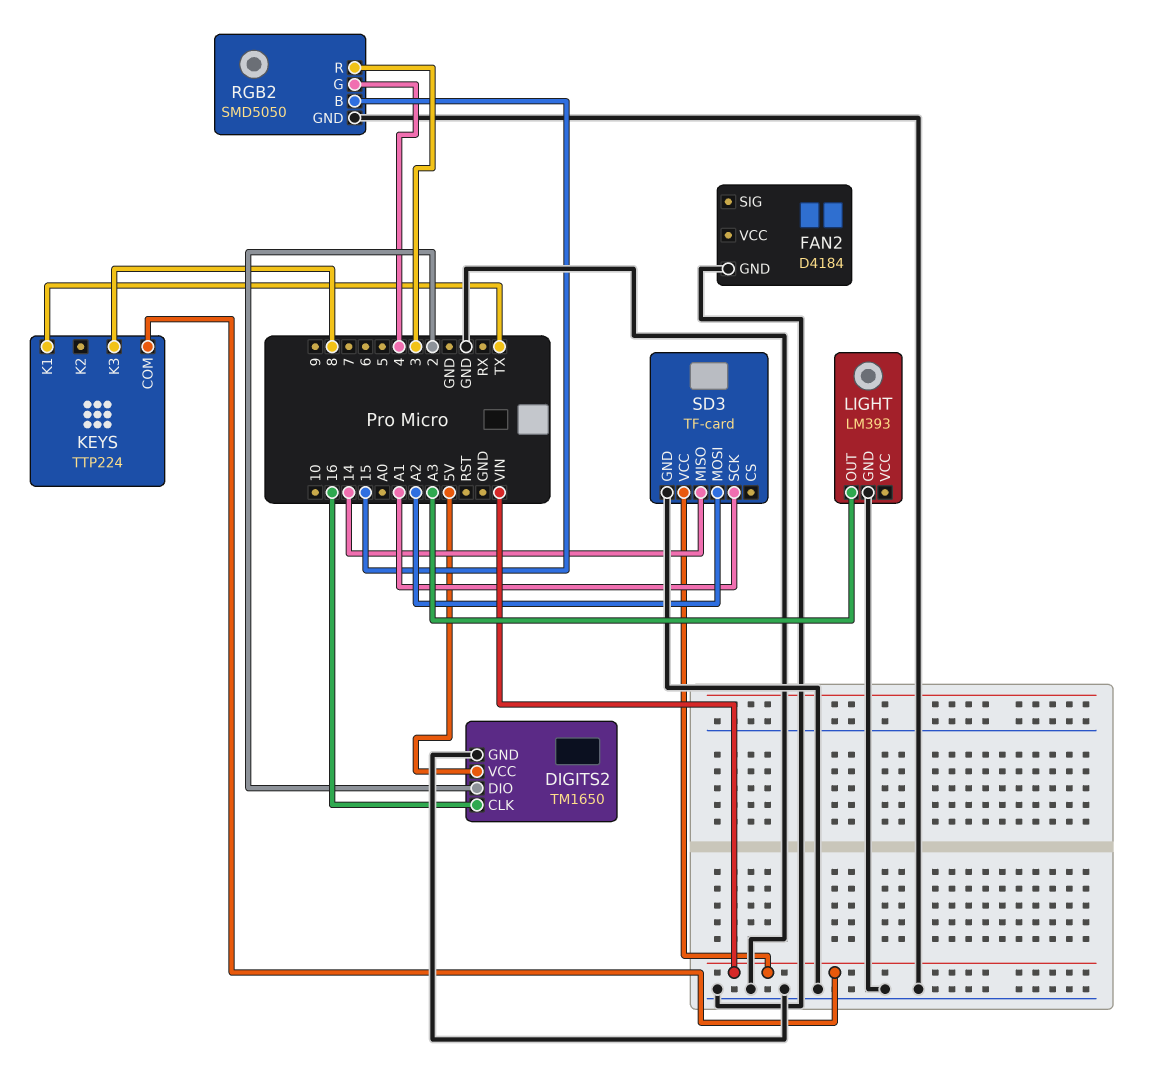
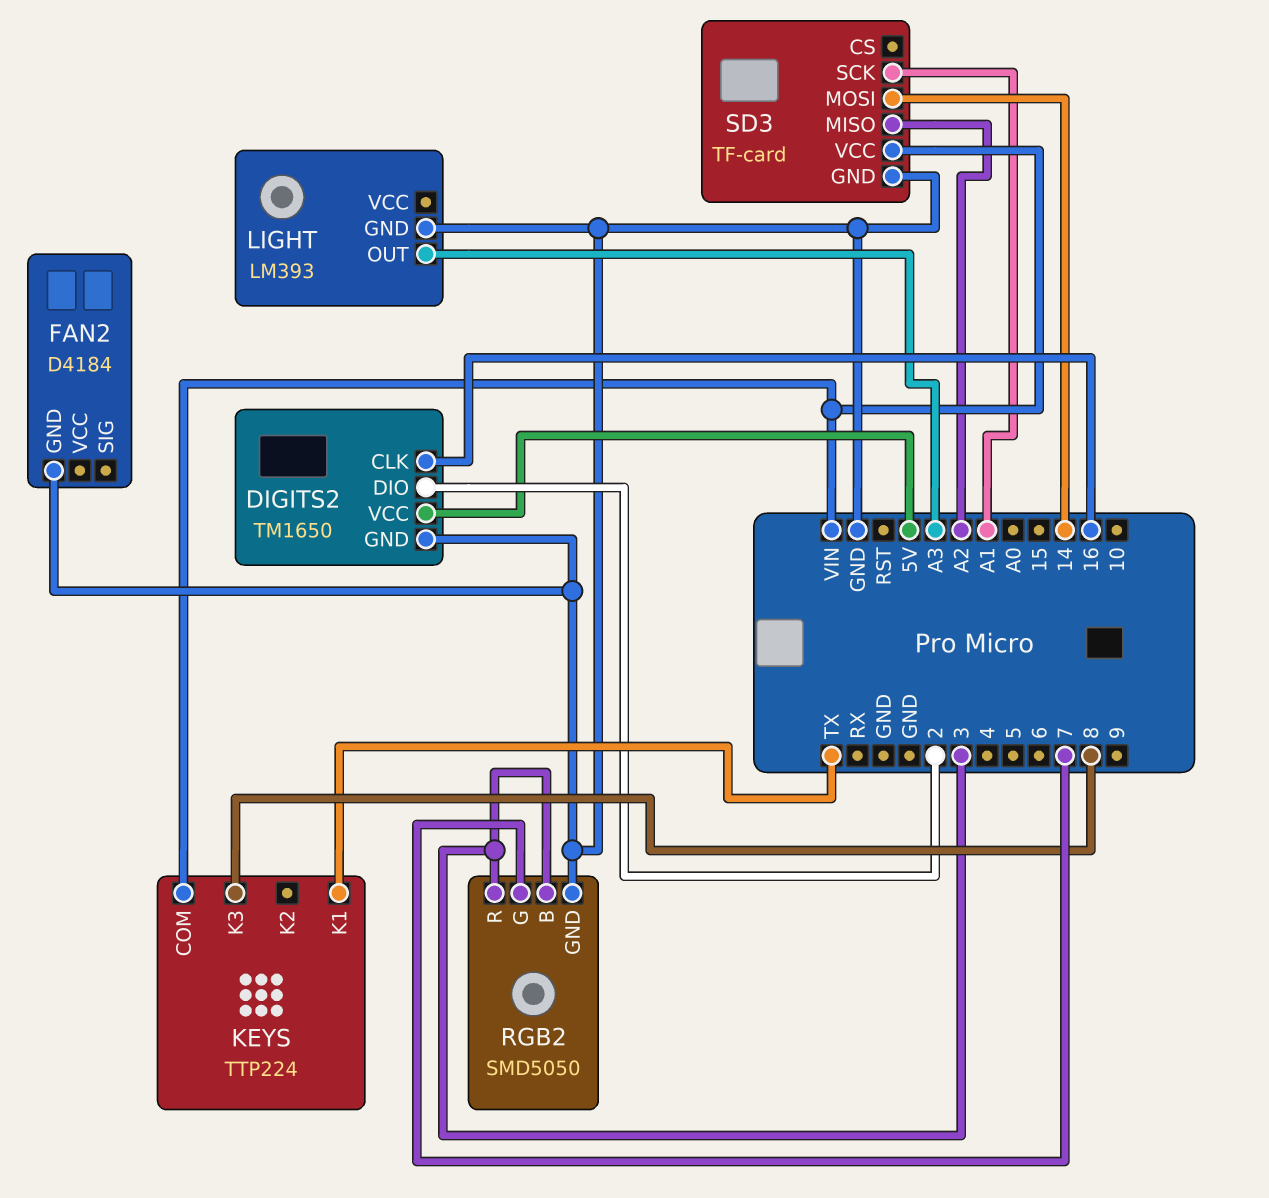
RGB2 pin B: 15 -> 3
RGB2 pin G: 4 -> 7
SD3 pin MISO: 14 -> A2
SD3 pin MOSI: A2 -> 14

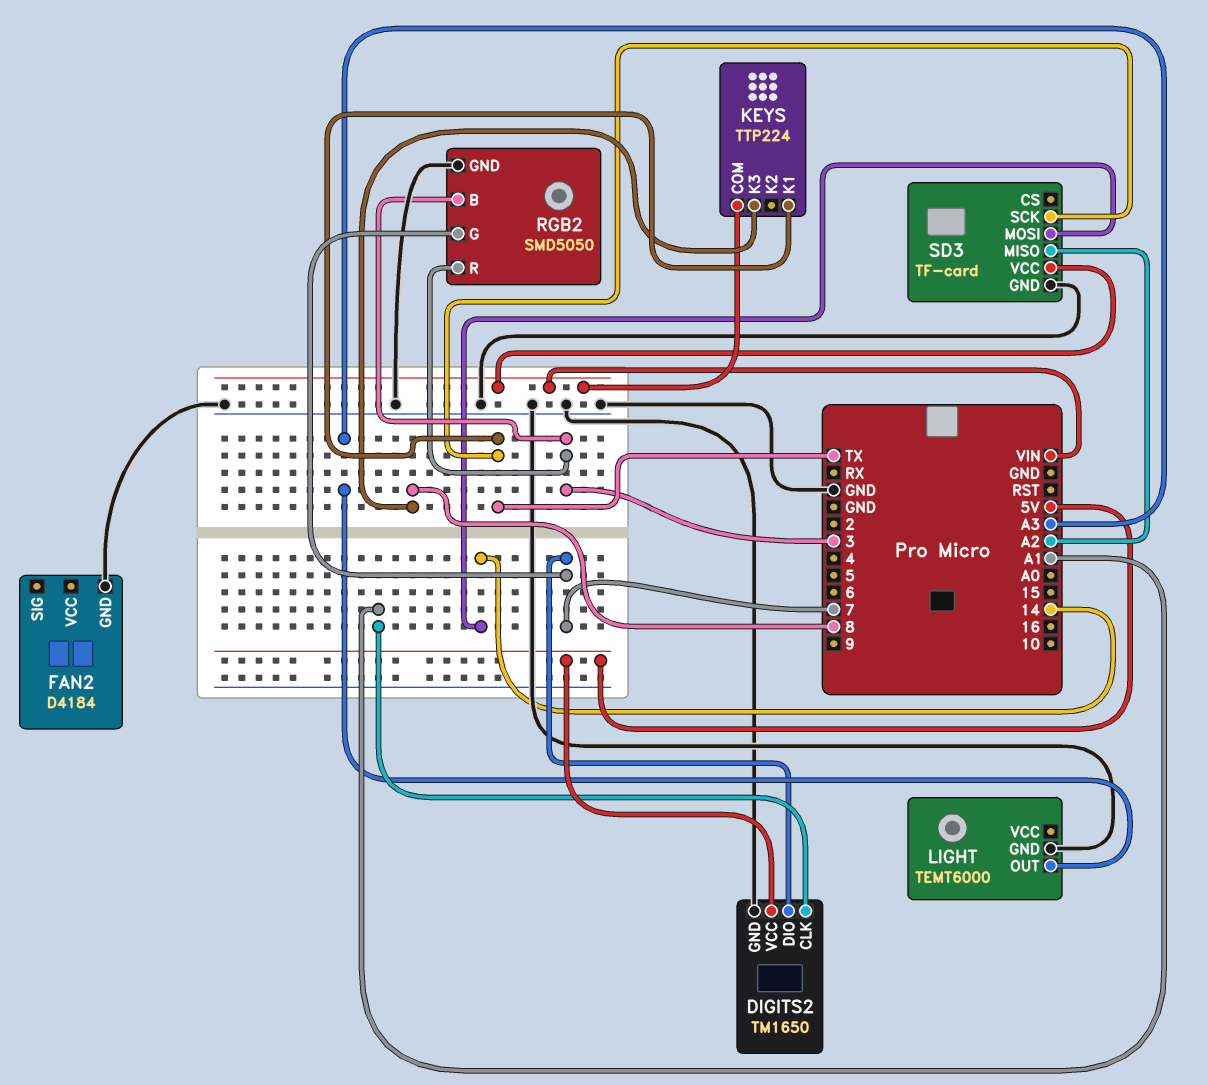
DIGITS2 pin CLK: 16 -> A1
DIGITS2 pin DIO: 2 -> 7
LIGHT: LM393 -> TEMT6000
SD3 pin SCK: A1 -> TX

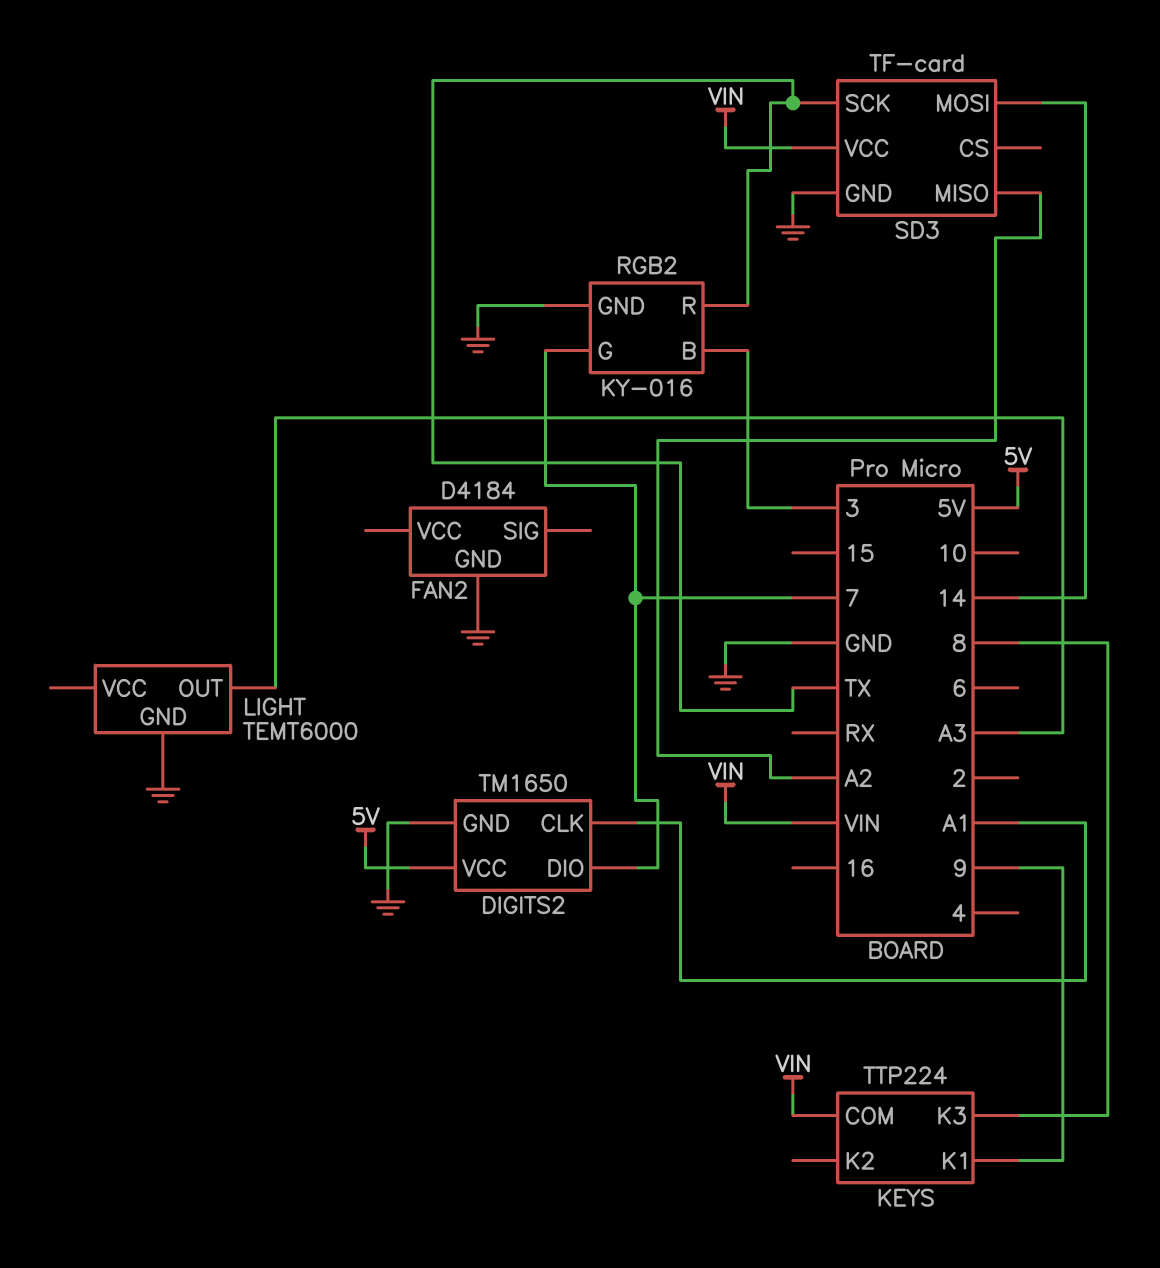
KEYS pin K1: TX -> 9
RGB2: SMD5050 -> KY-016
RGB2 pin R: 3 -> TX

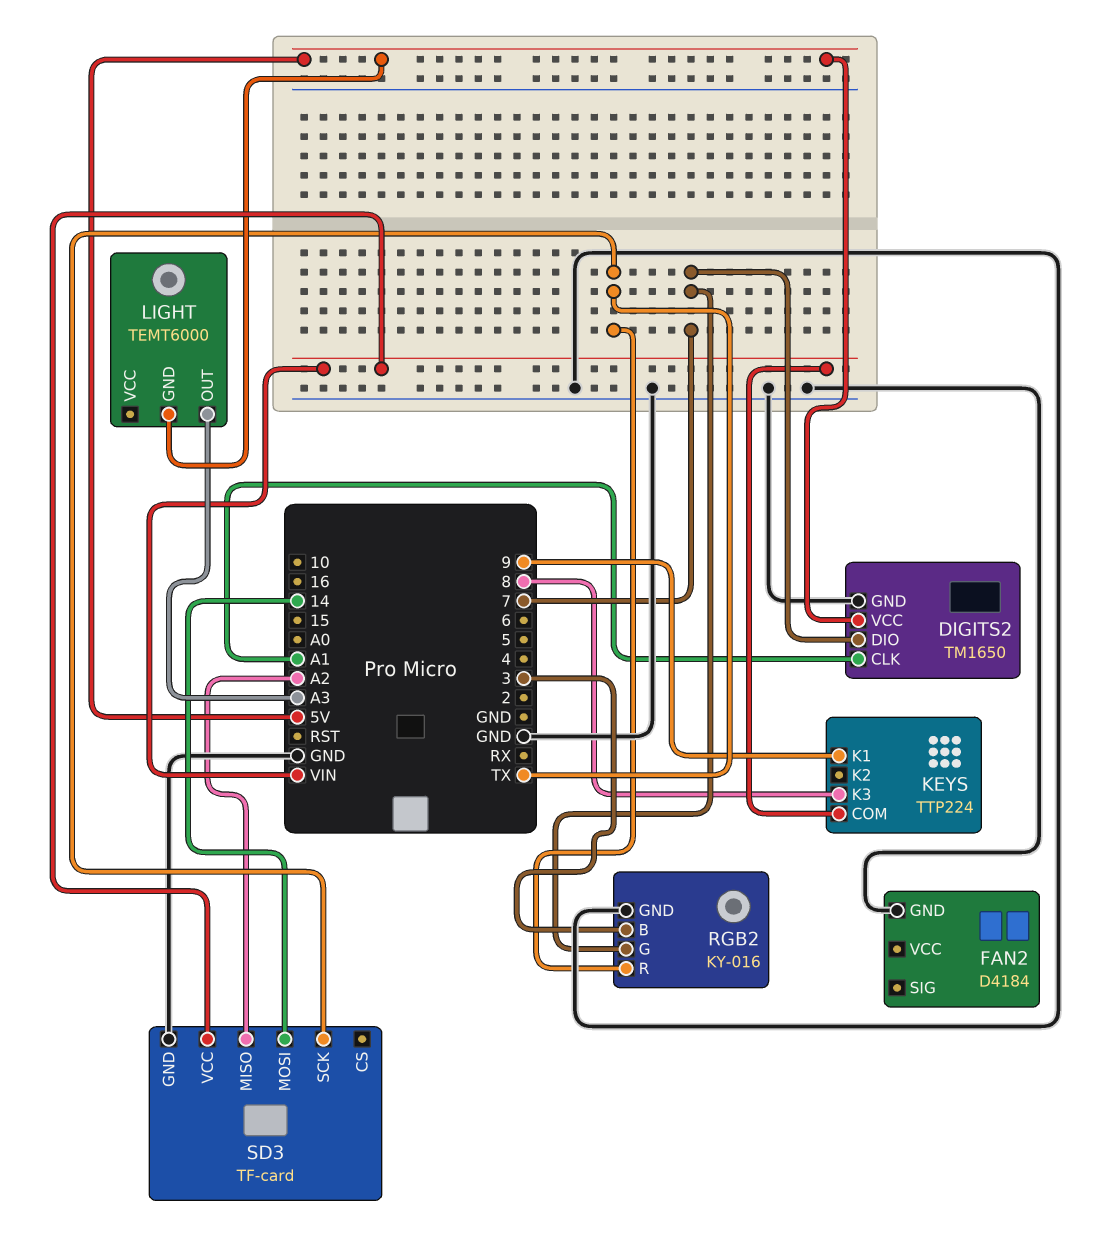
LIGHT pin GND: GND -> 5V

